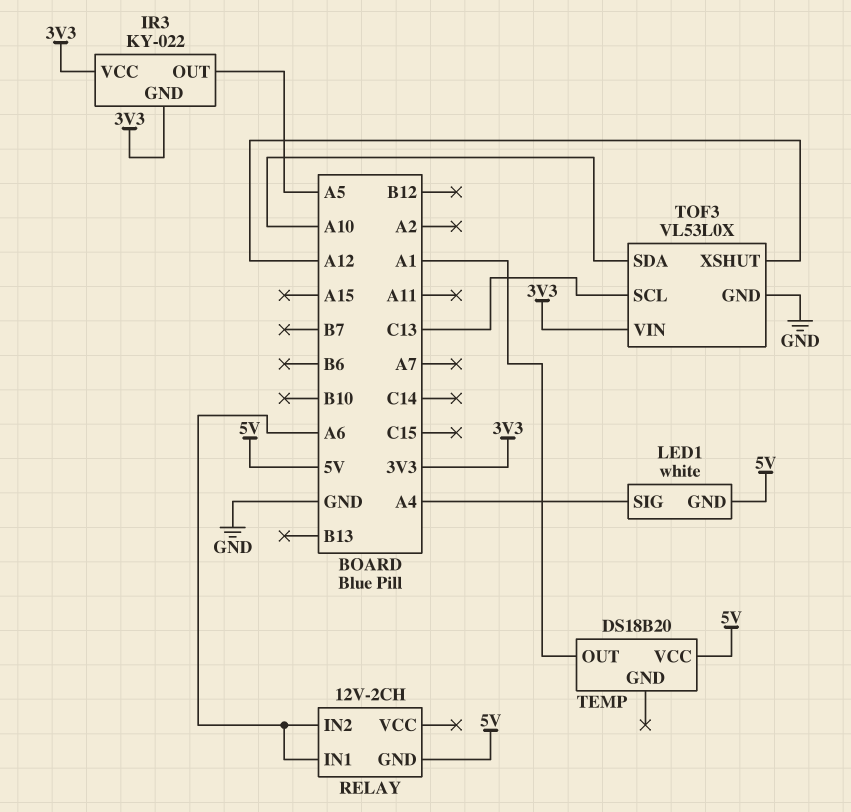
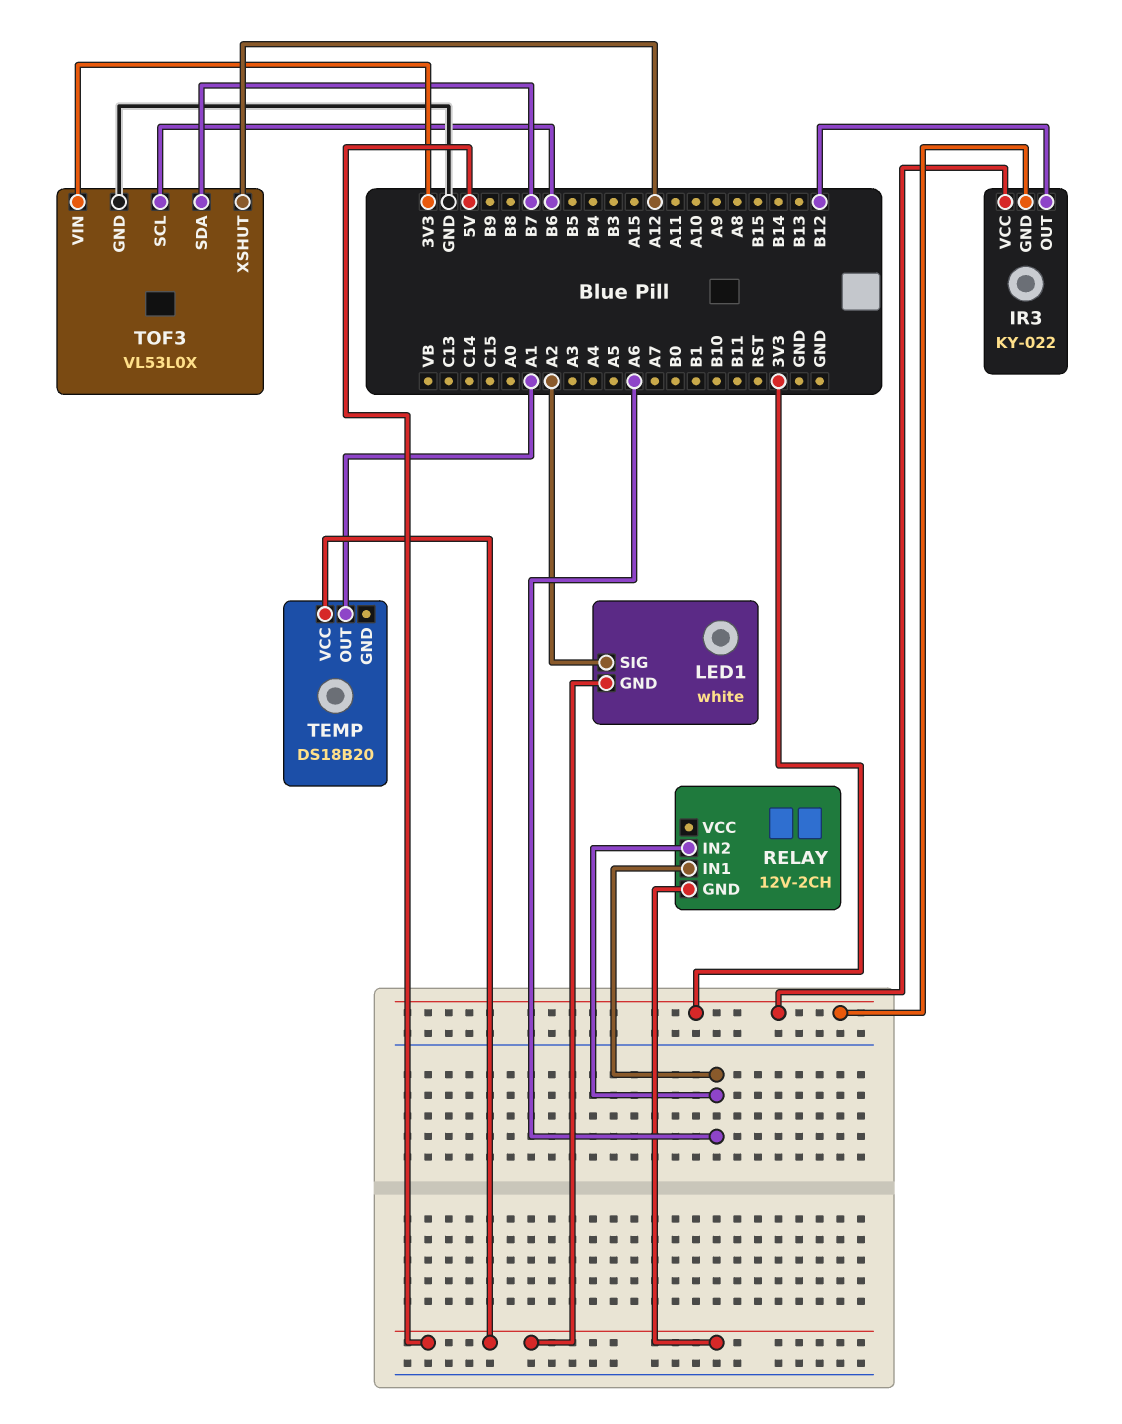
IR3 pin OUT: A5 -> B12
LED1 pin SIG: A4 -> A2
TOF3 pin SCL: C13 -> B6
TOF3 pin SDA: A10 -> B7

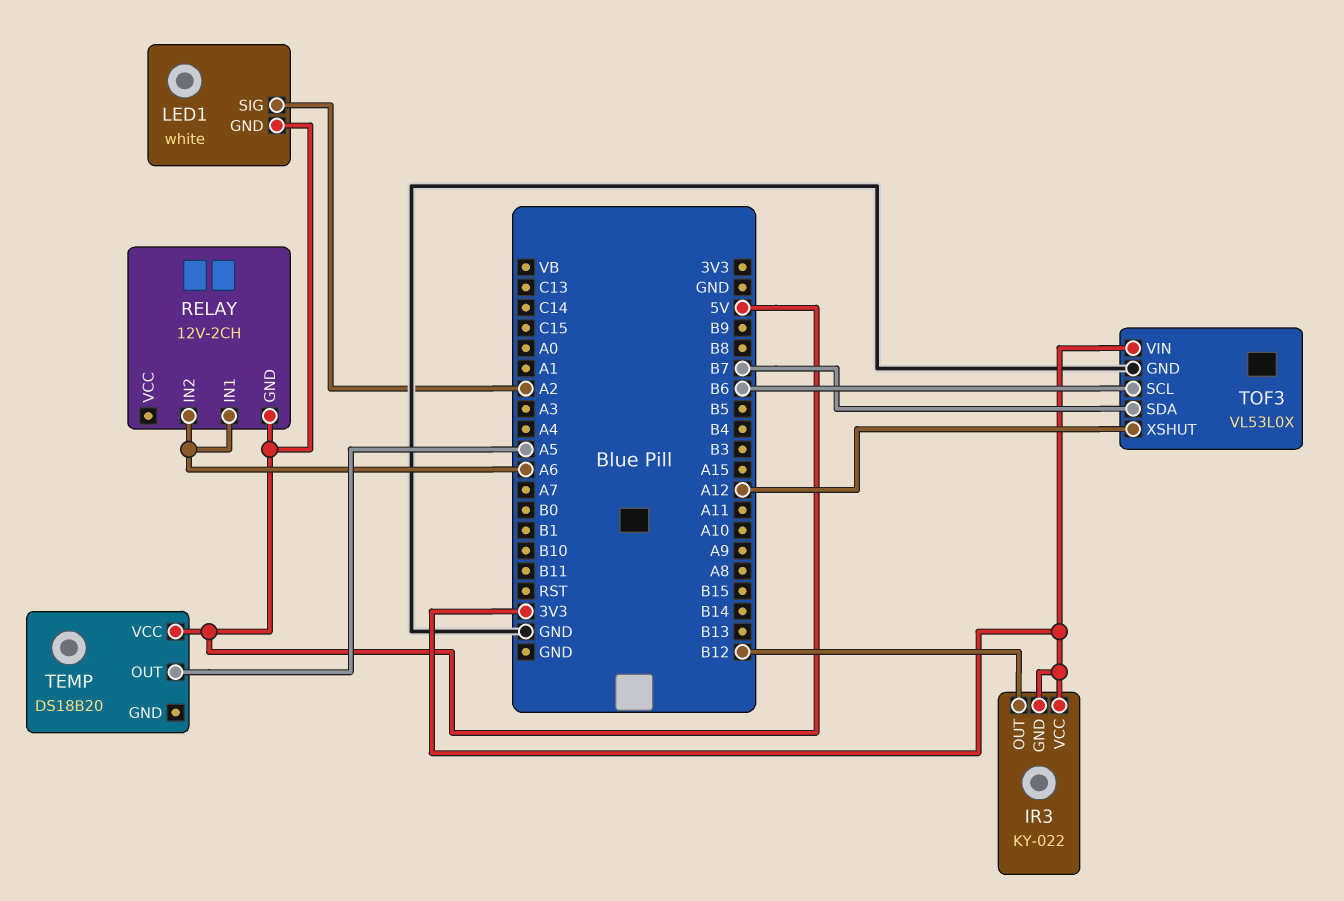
TEMP pin OUT: A1 -> A5

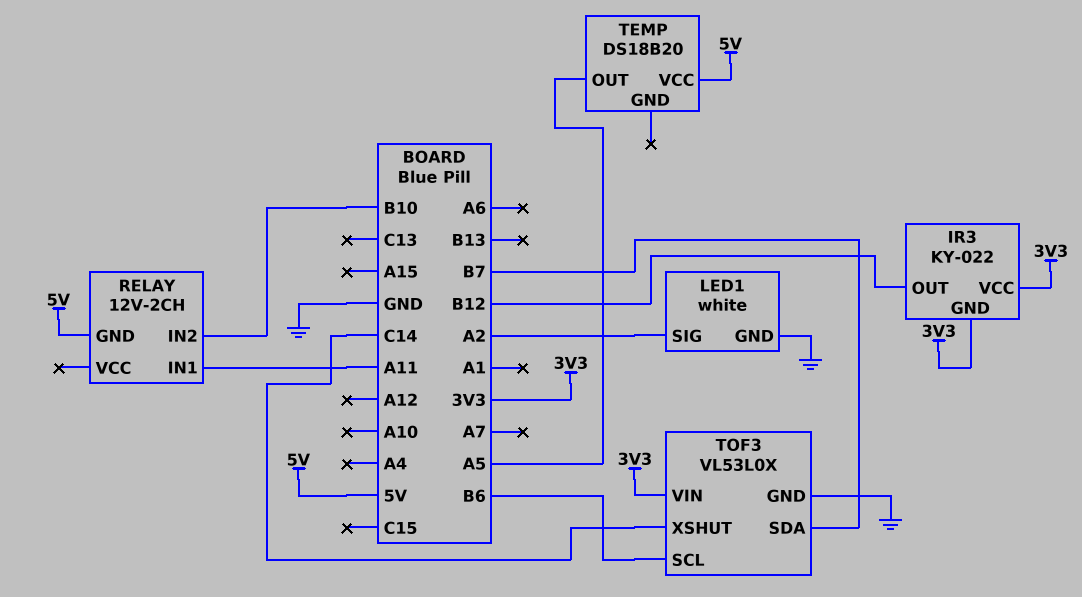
LED1 pin GND: 5V -> GND
RELAY pin IN1: A6 -> A11
RELAY pin IN2: A6 -> B10
TOF3 pin XSHUT: A12 -> C14

